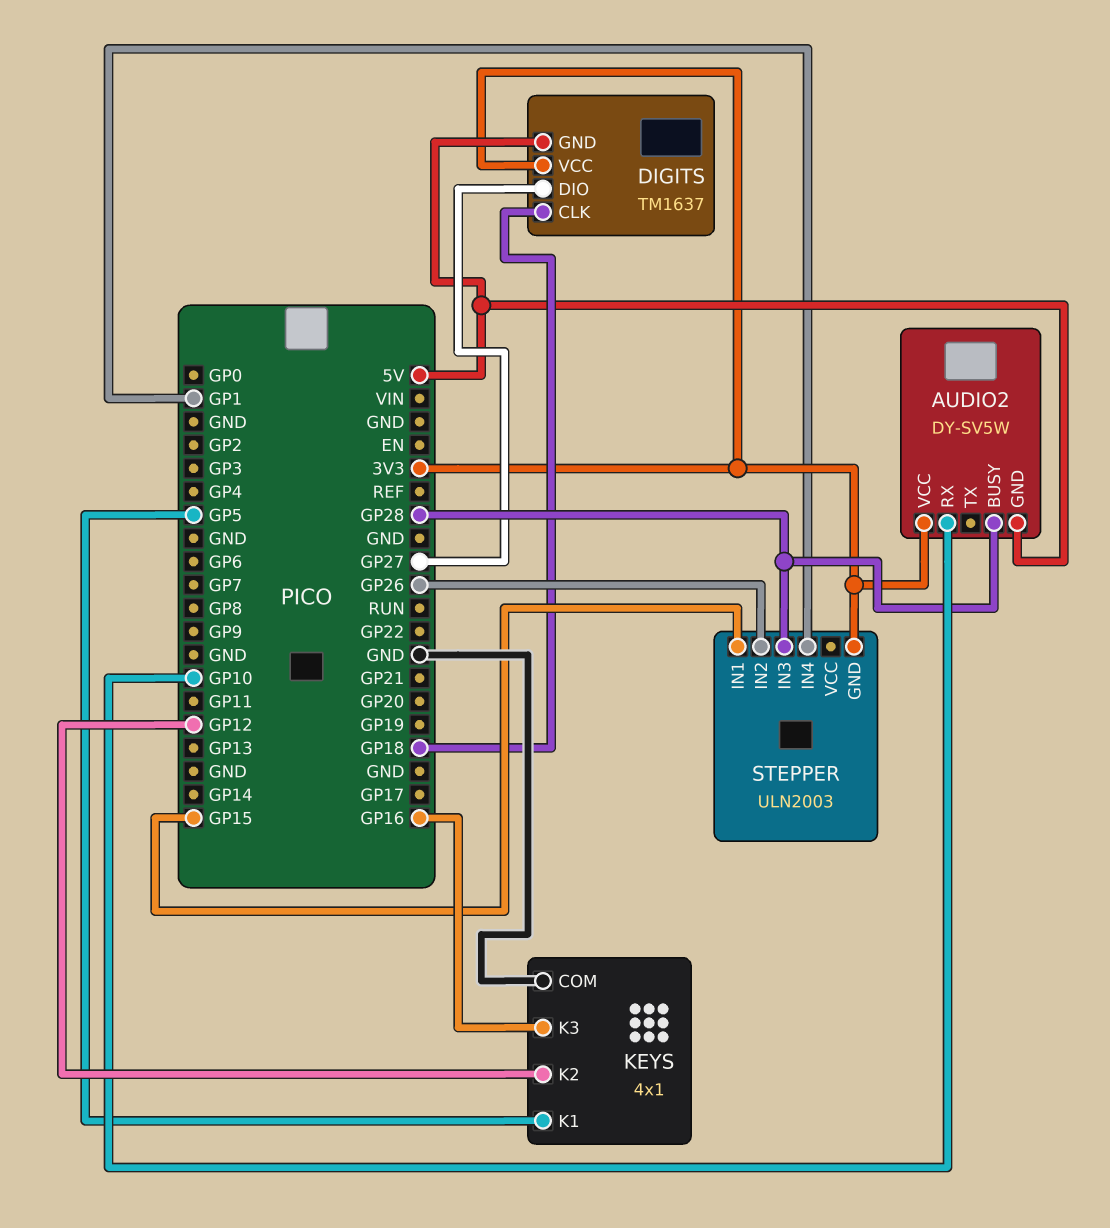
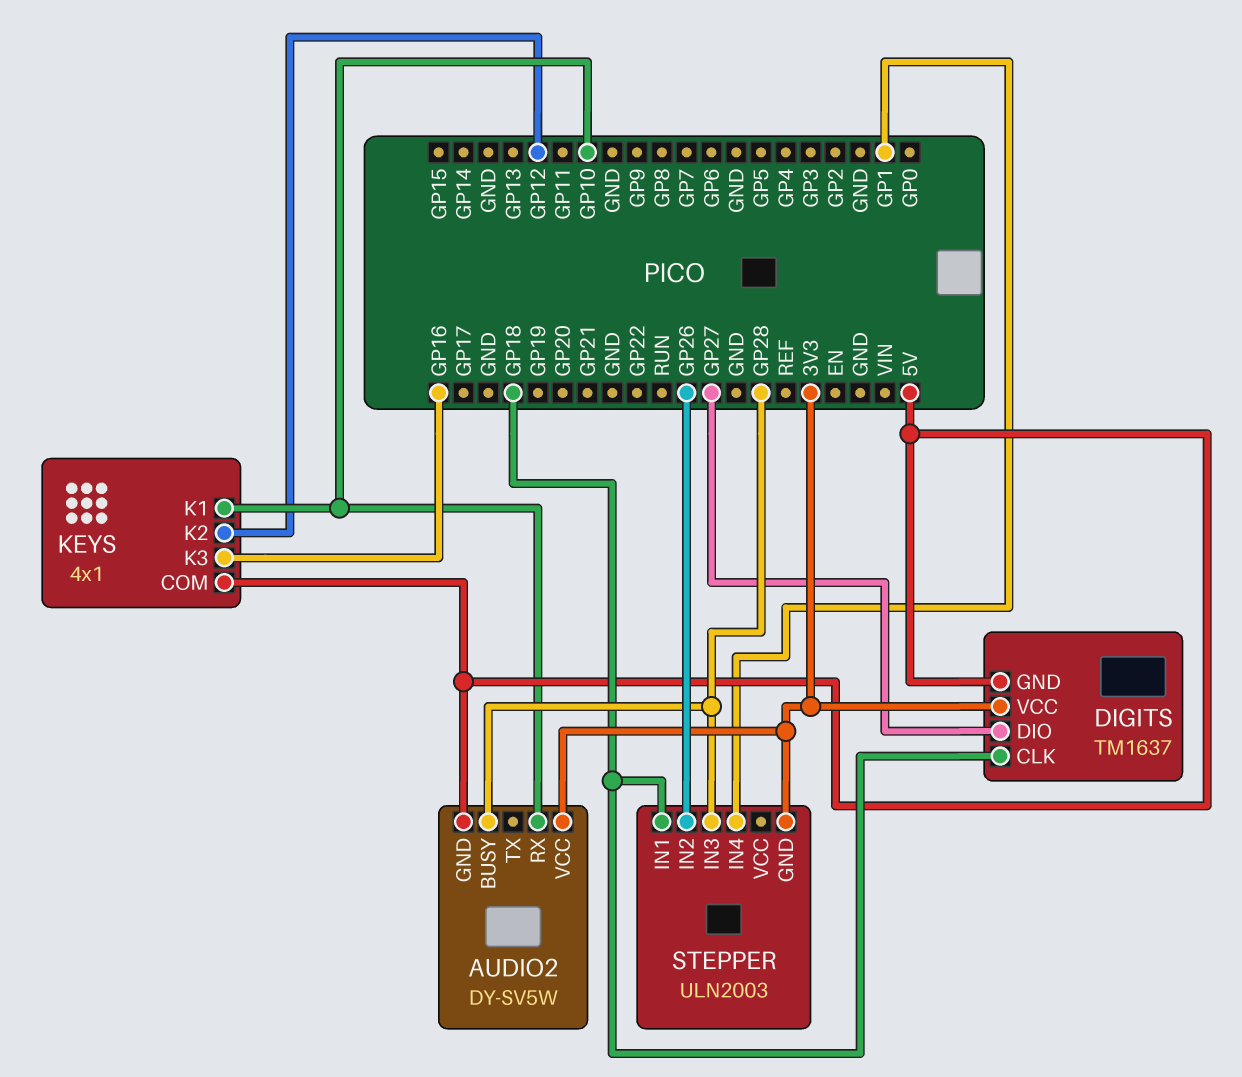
KEYS pin COM: GND -> 5V
KEYS pin K1: GP5 -> GP10
STEPPER pin IN1: GP15 -> GP18

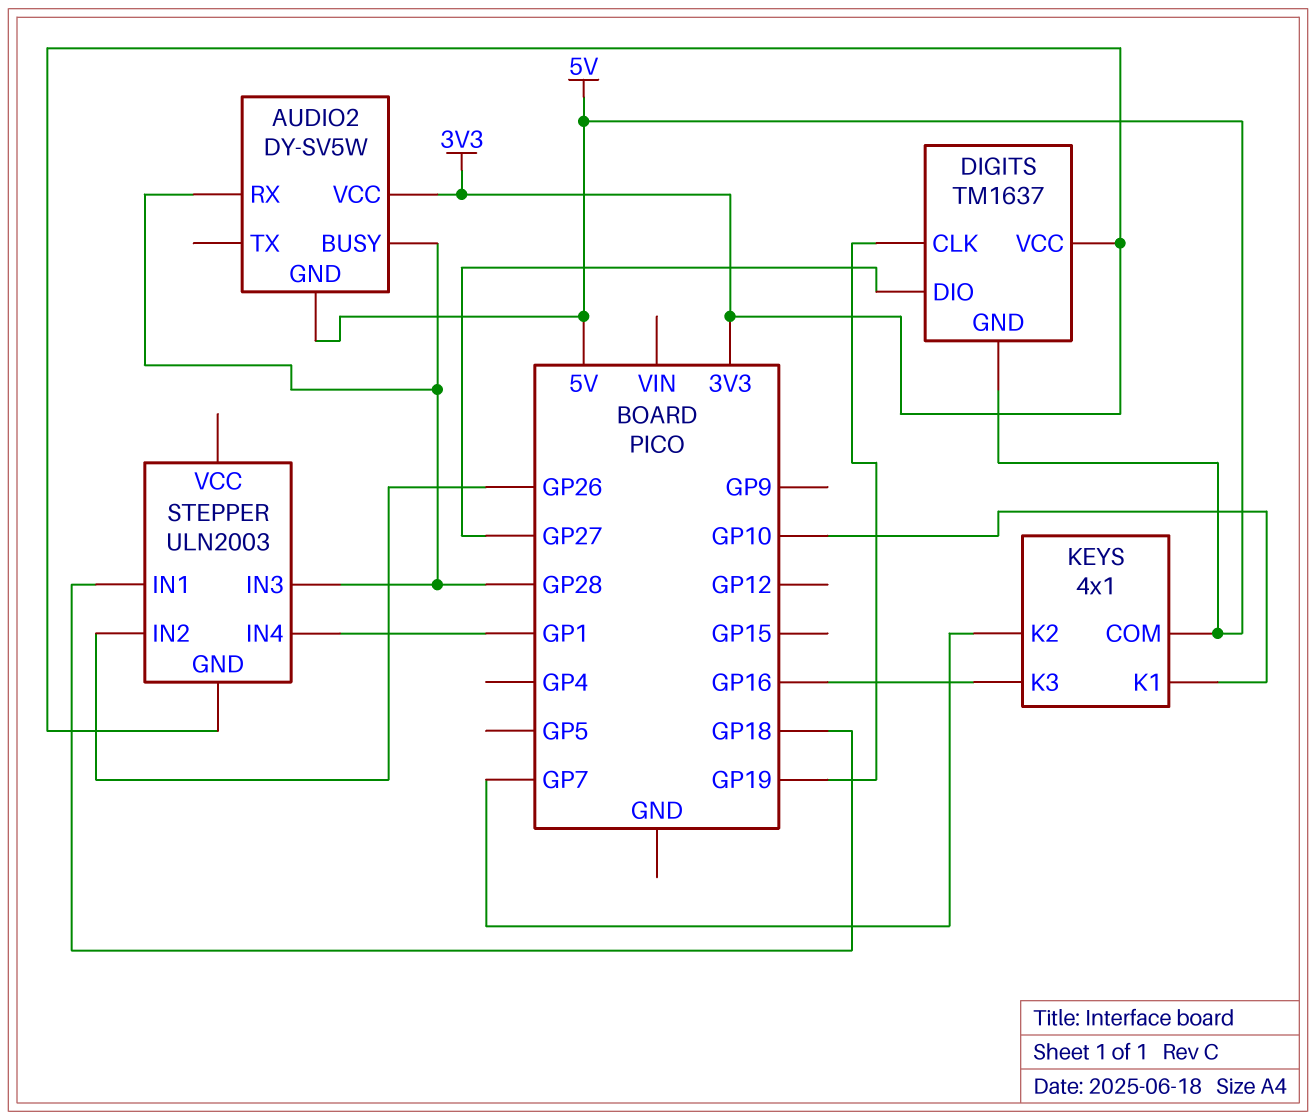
AUDIO2 pin RX: GP10 -> GP28
DIGITS pin CLK: GP18 -> GP19
KEYS pin K2: GP12 -> GP7

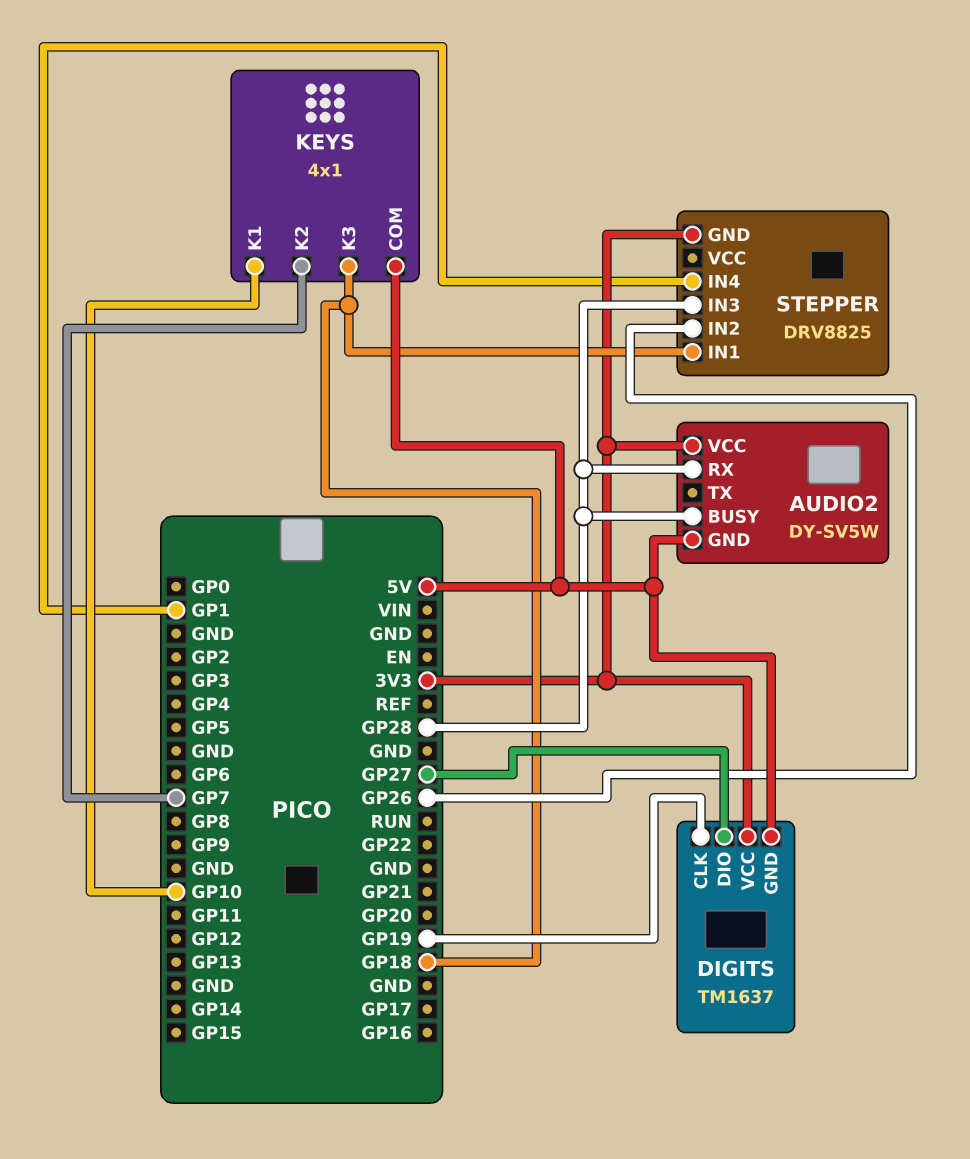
KEYS pin K3: GP16 -> GP18
STEPPER: ULN2003 -> DRV8825

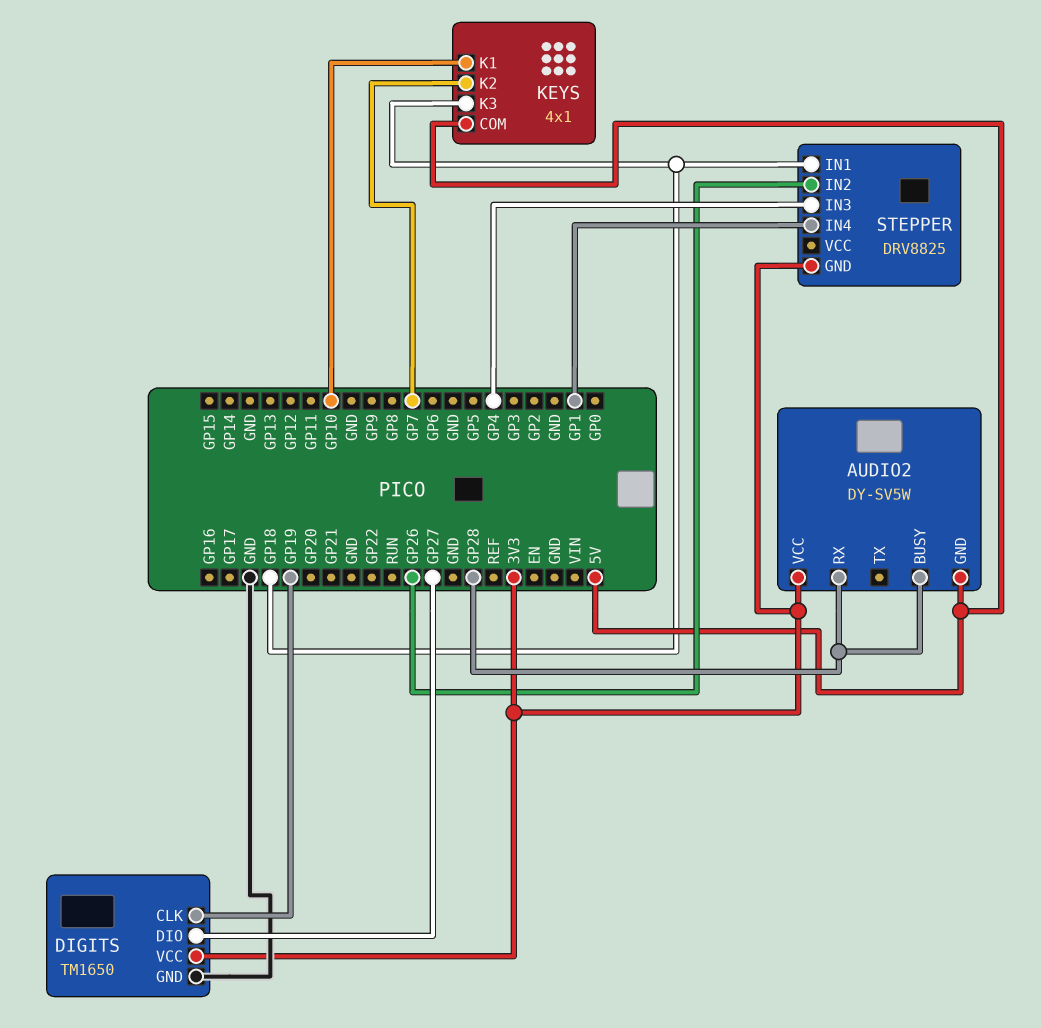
DIGITS: TM1637 -> TM1650
DIGITS pin GND: 5V -> GND
STEPPER pin IN3: GP28 -> GP4

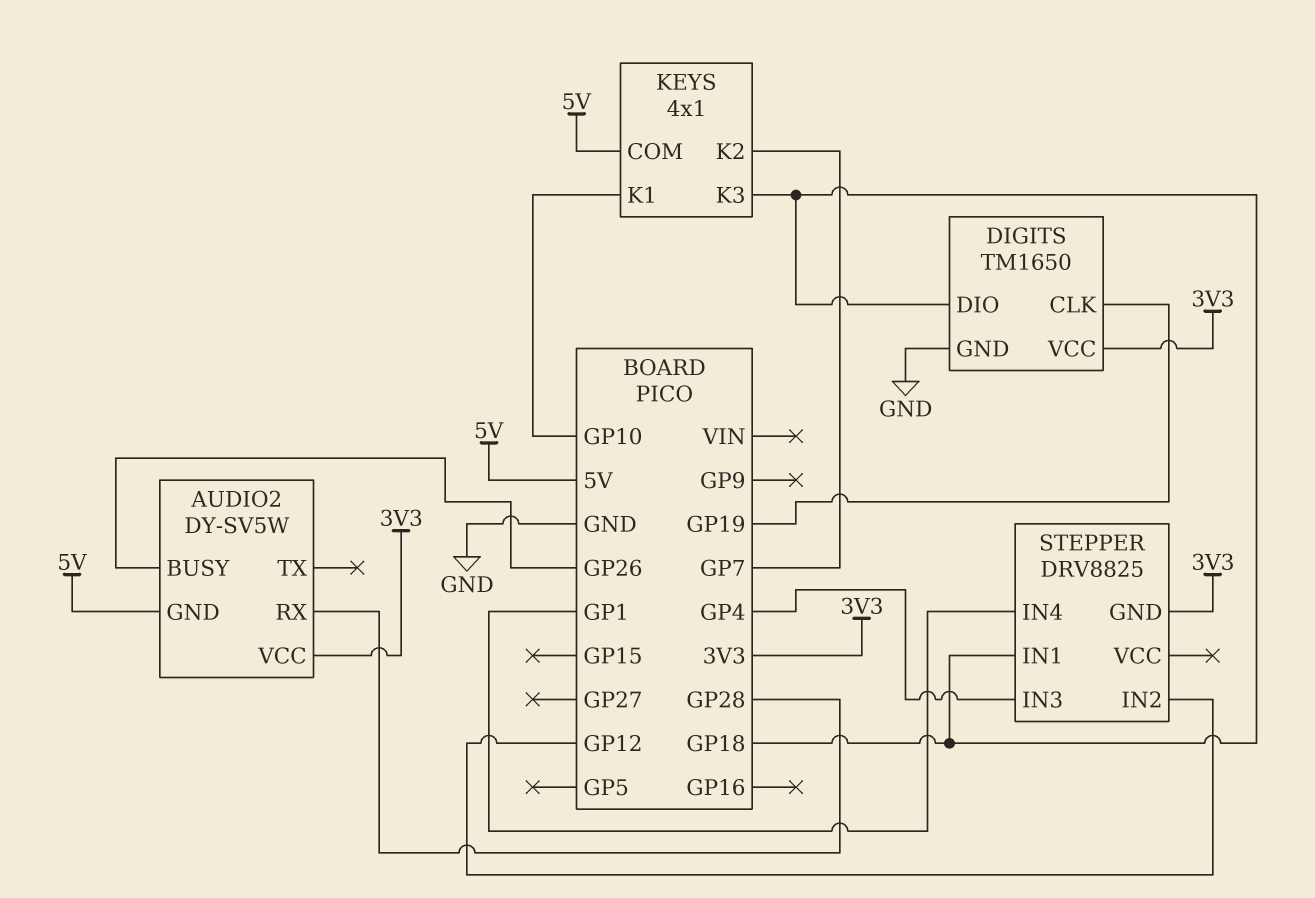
AUDIO2 pin BUSY: GP28 -> GP26
DIGITS pin DIO: GP27 -> GP18
STEPPER pin IN2: GP26 -> GP12

